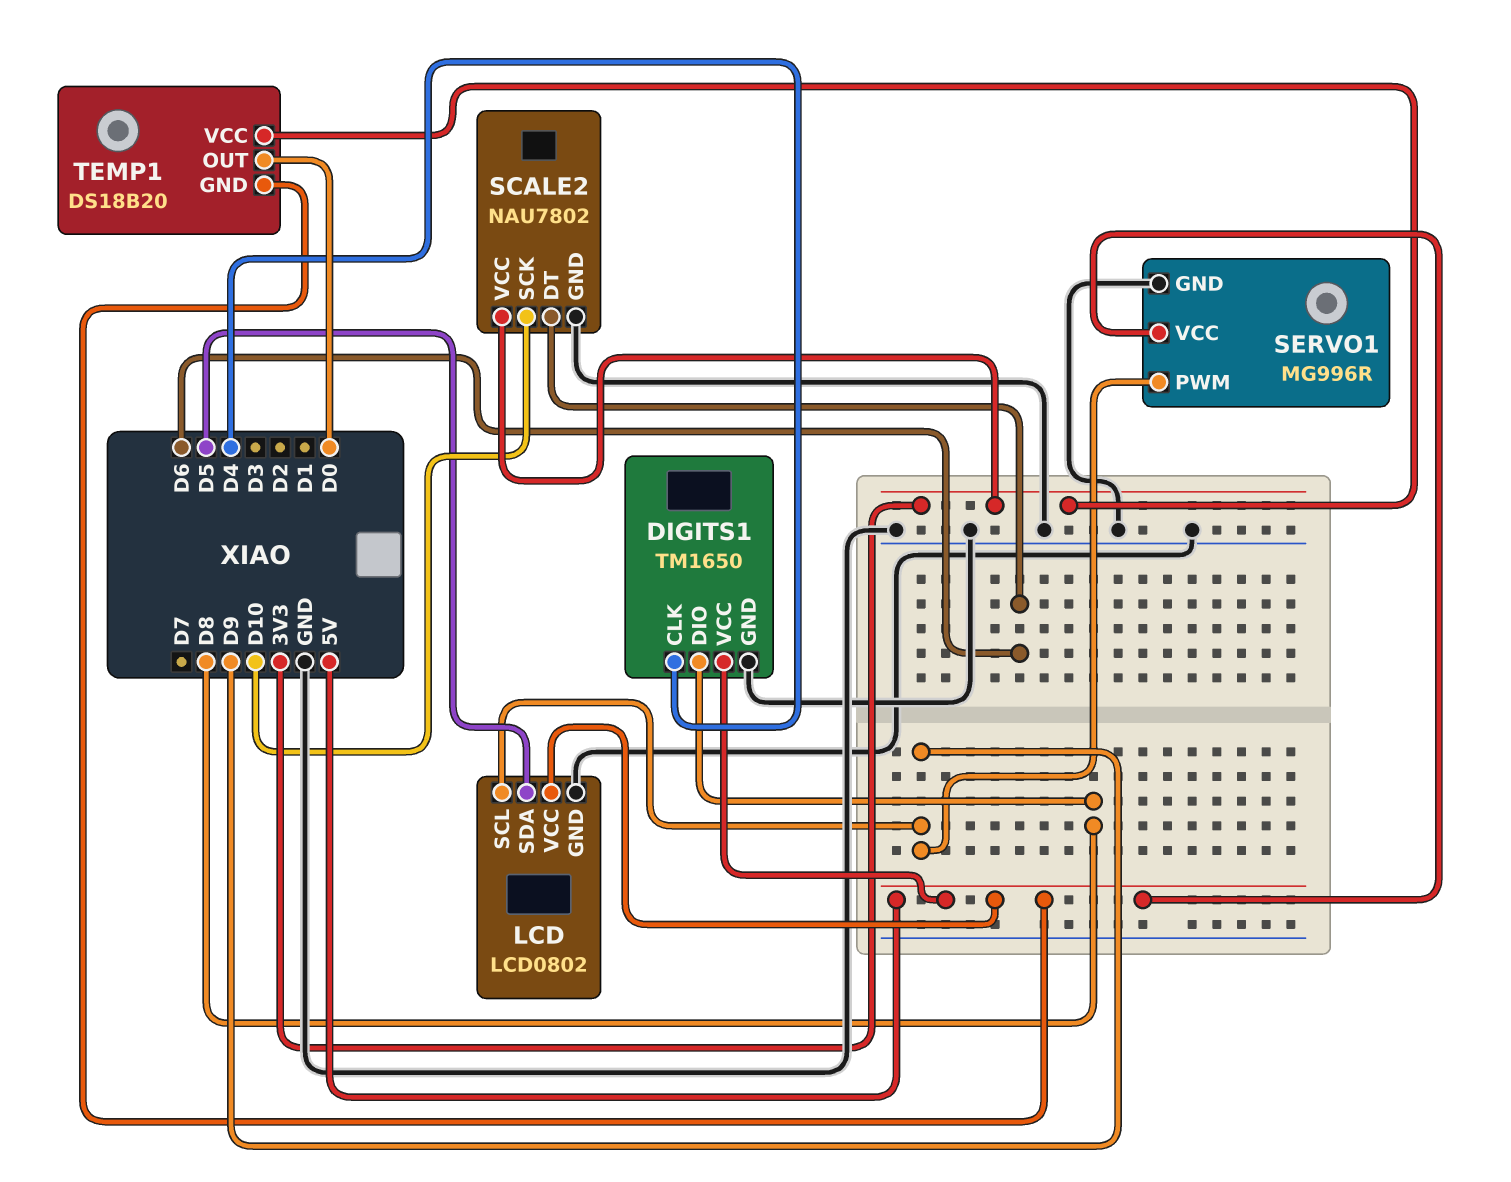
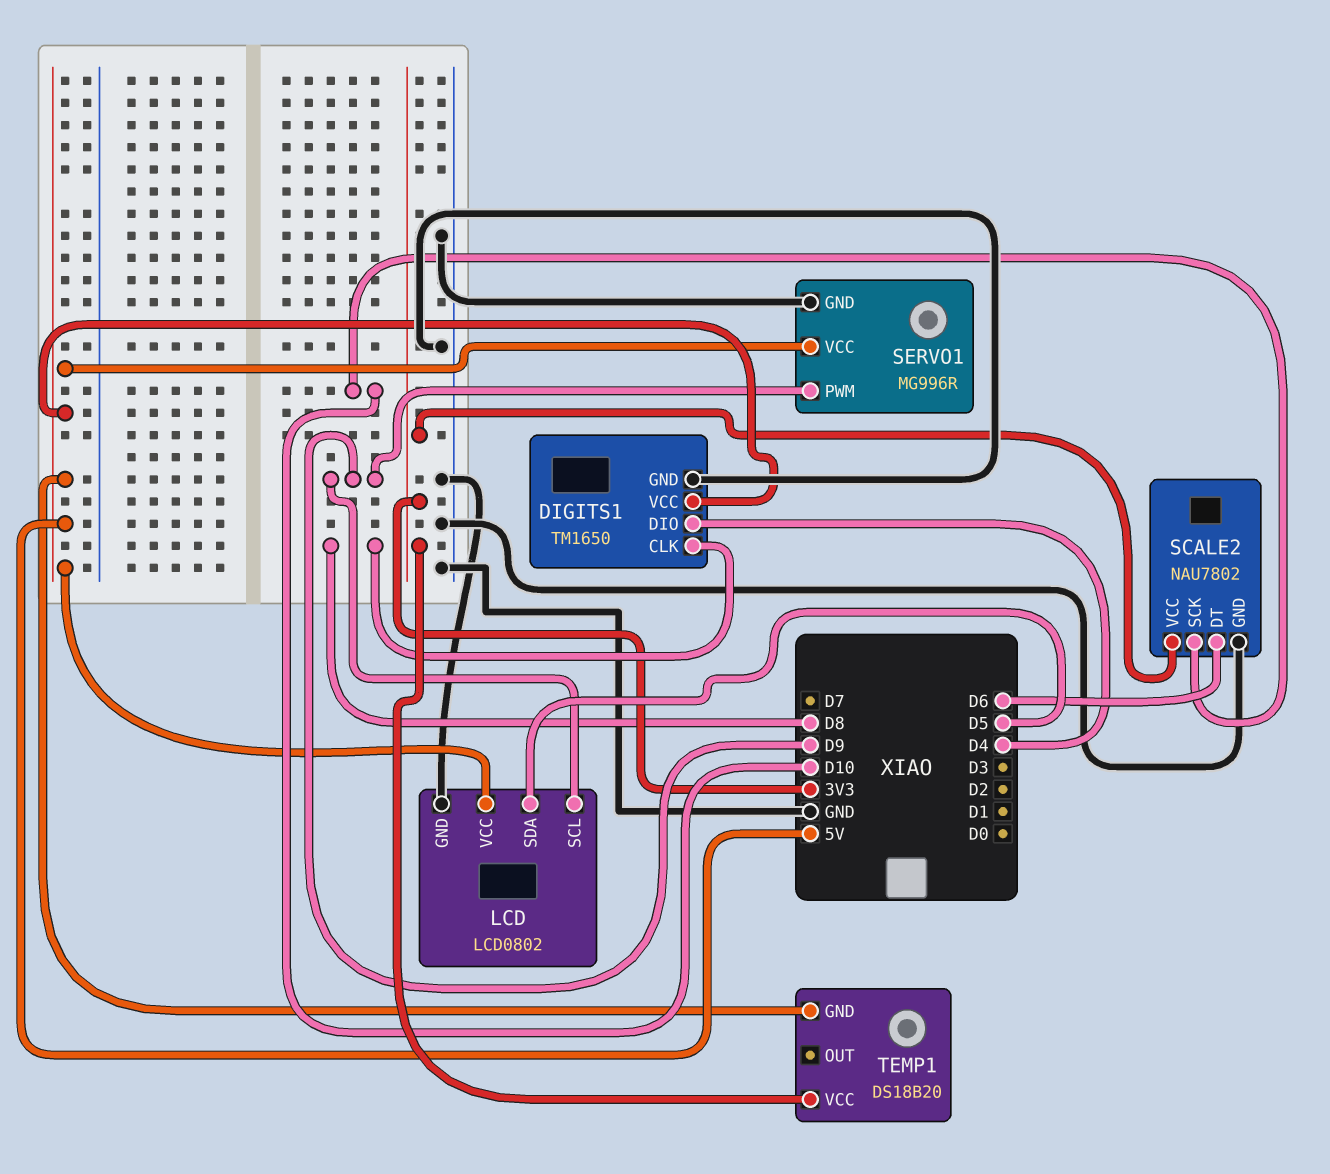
DIGITS1 pin CLK: D4 -> D8
DIGITS1 pin DIO: D8 -> D4
TEMP1 pin OUT: D0 -> none

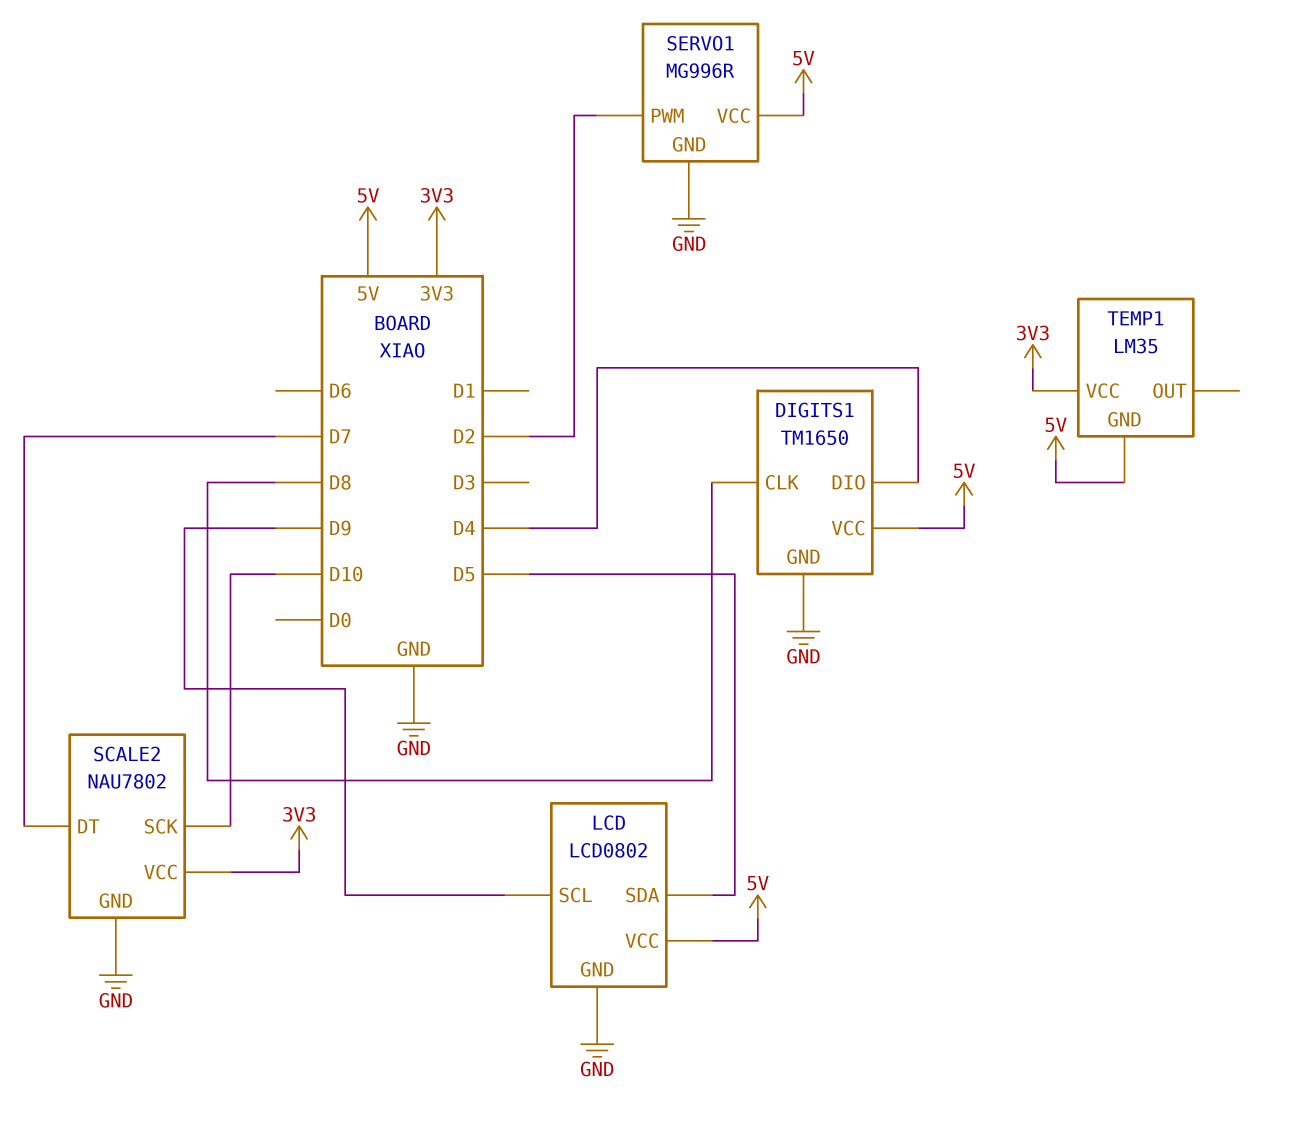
SCALE2 pin DT: D6 -> D7
SERVO1 pin PWM: D9 -> D2
TEMP1: DS18B20 -> LM35

